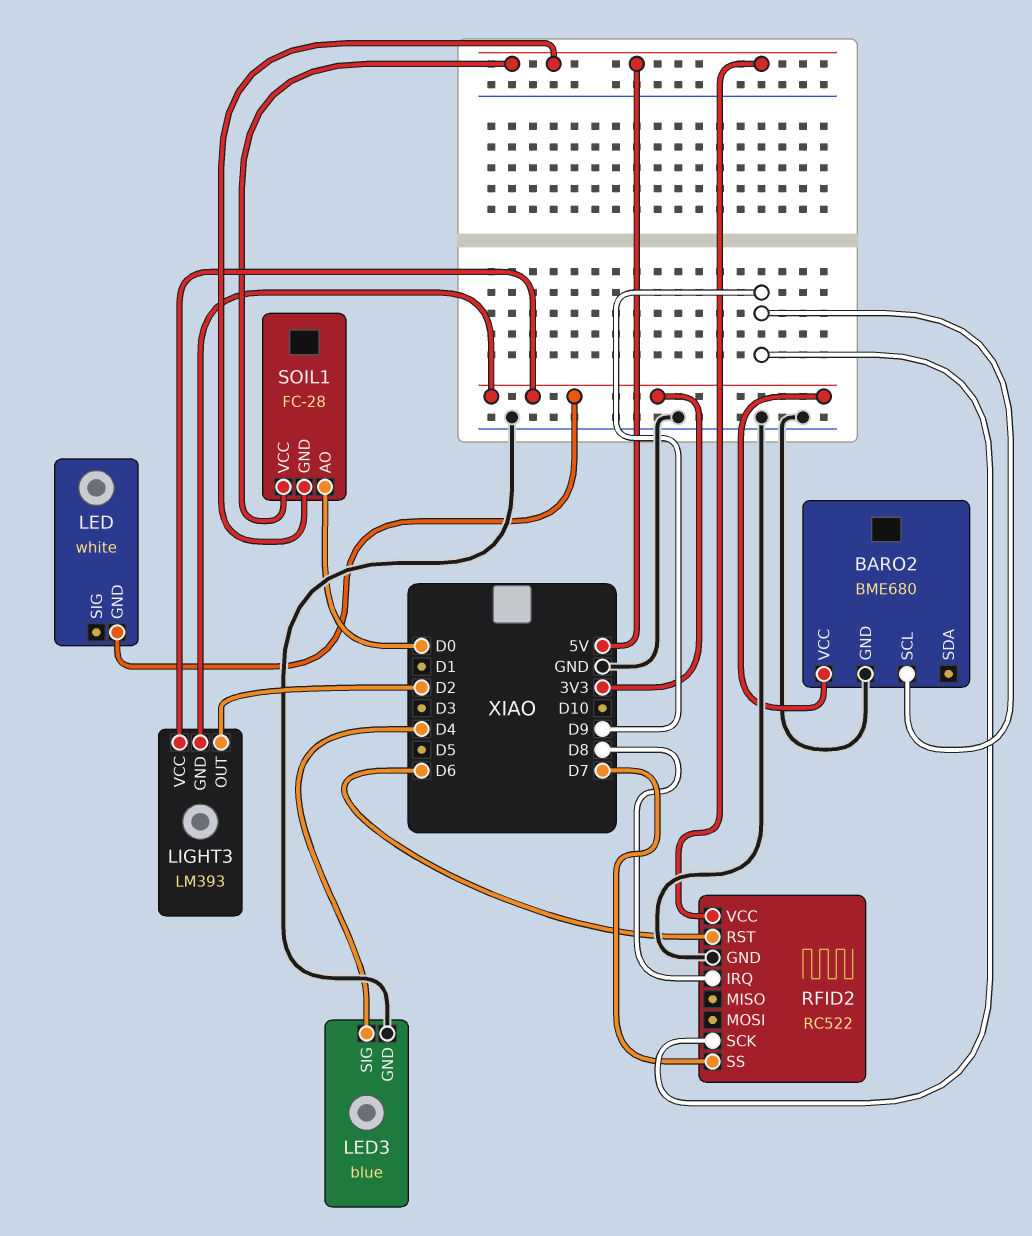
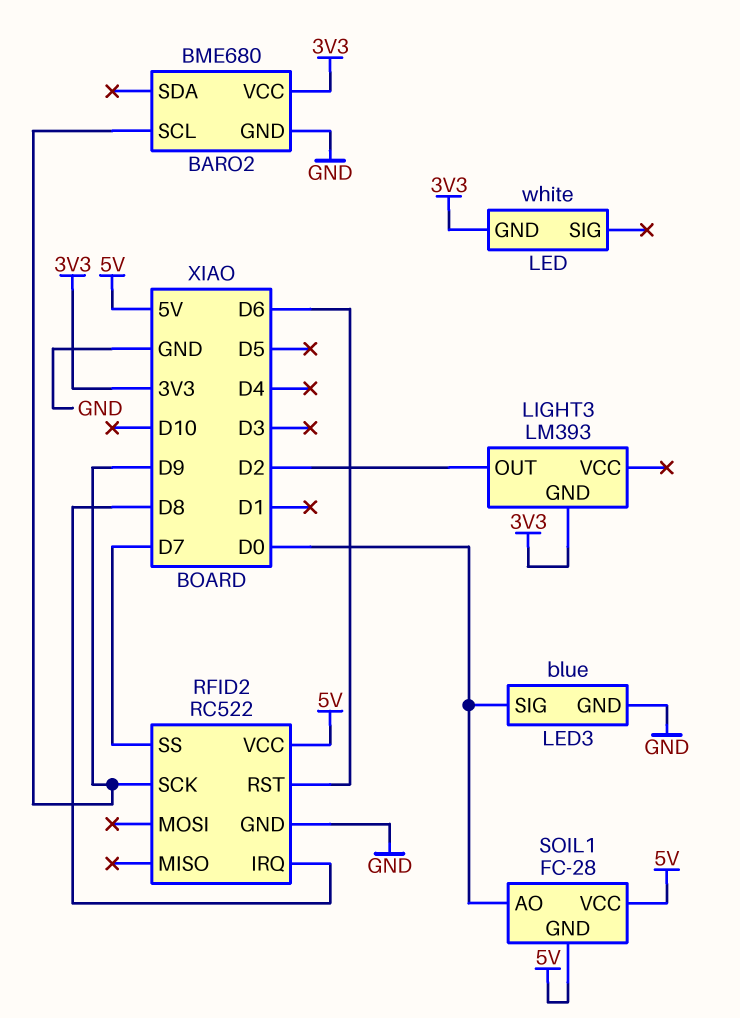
LED3 pin SIG: D4 -> D0
LIGHT3 pin VCC: 3V3 -> none

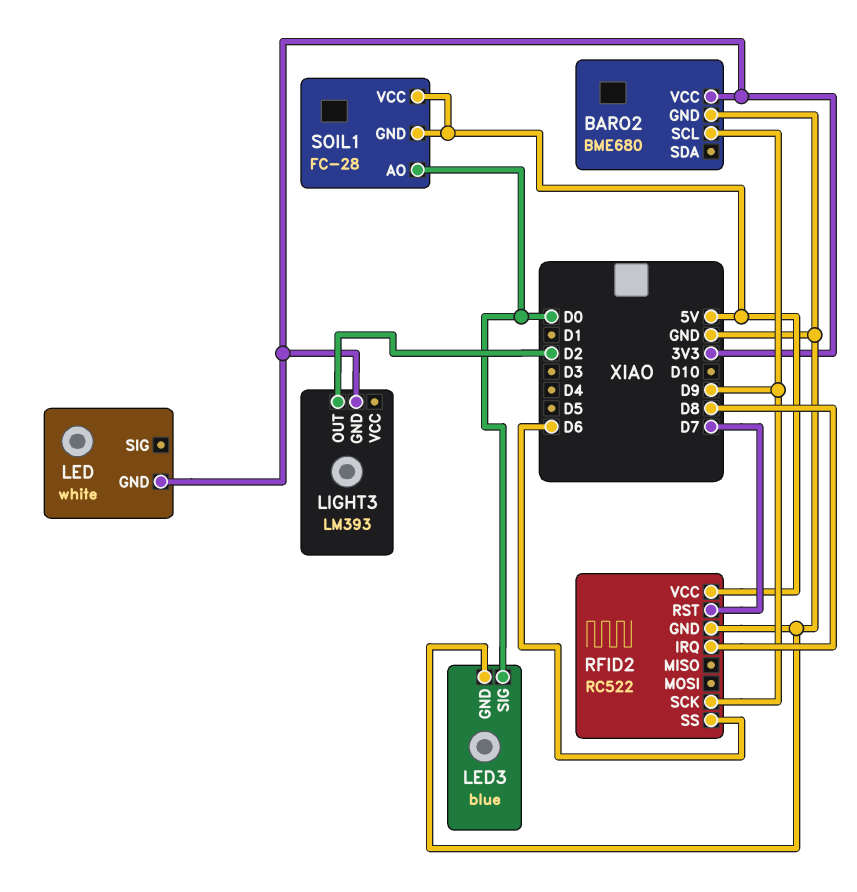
RFID2 pin RST: D6 -> D7
RFID2 pin SS: D7 -> D6

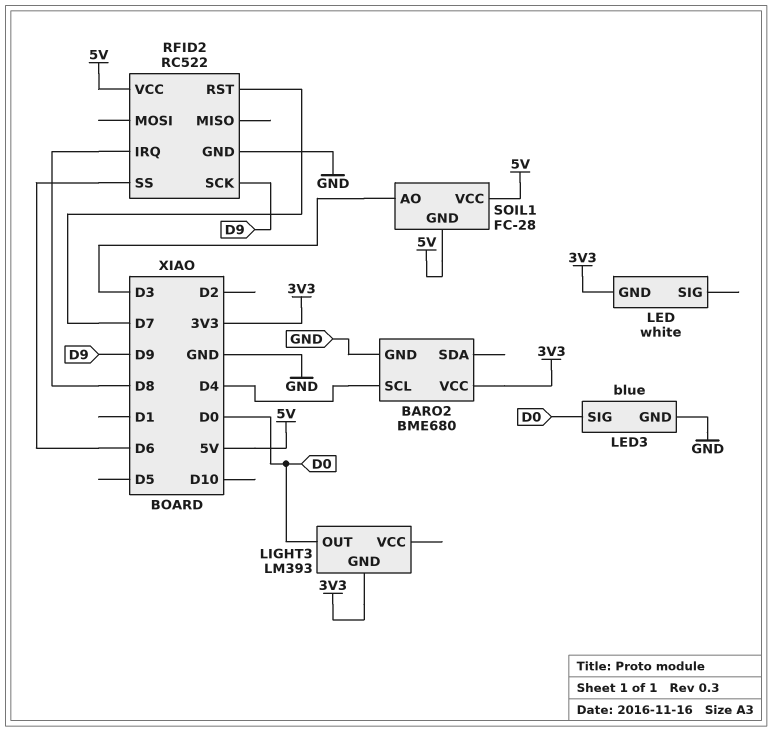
BARO2 pin SCL: D9 -> D4
LIGHT3 pin OUT: D2 -> D0
SOIL1 pin AO: D0 -> D3

